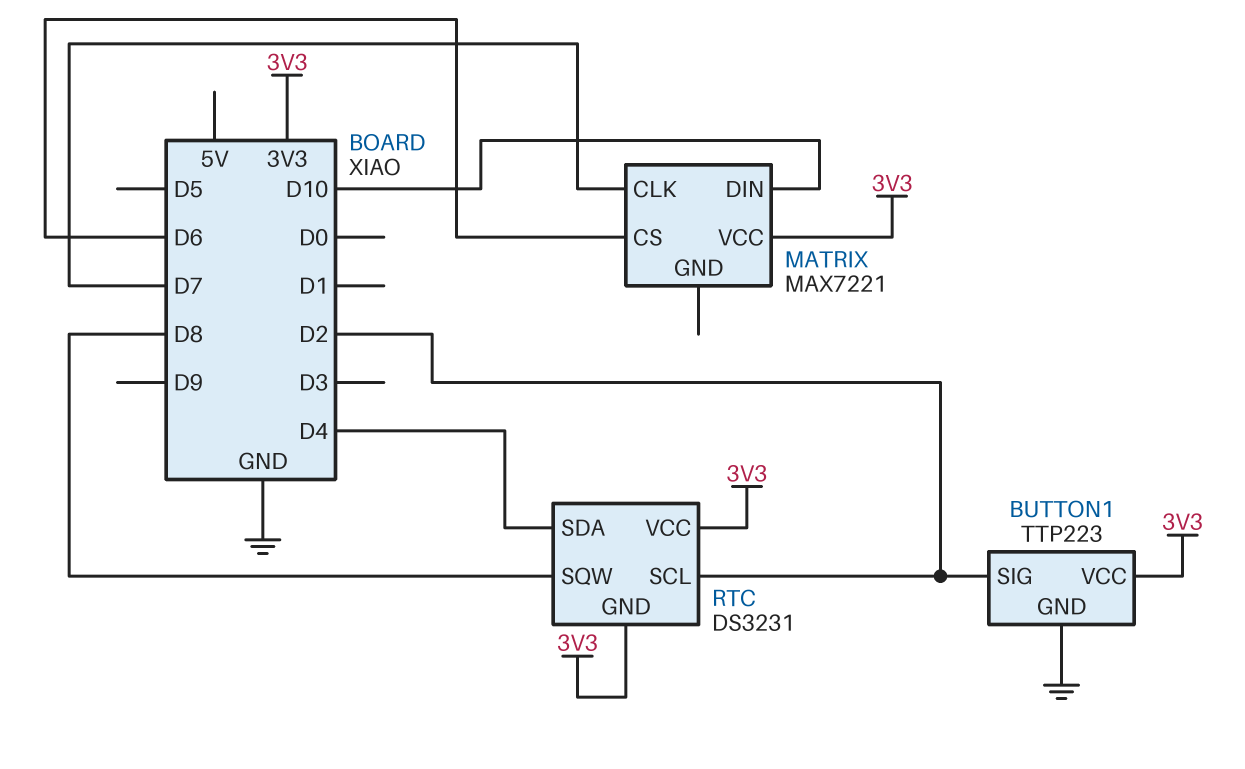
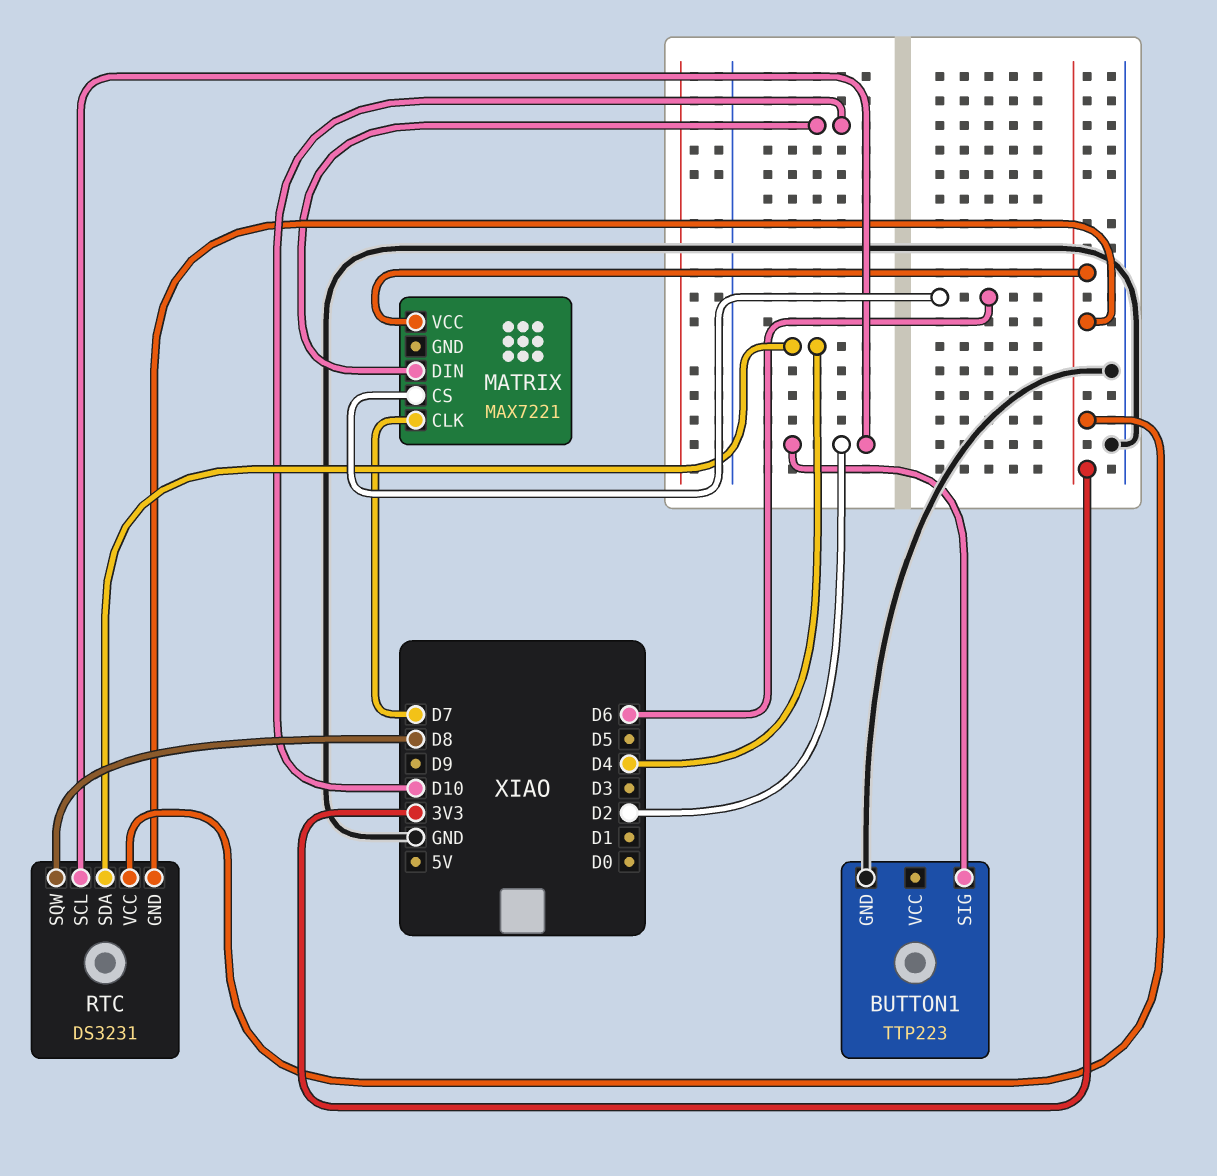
BUTTON1 pin VCC: 3V3 -> none

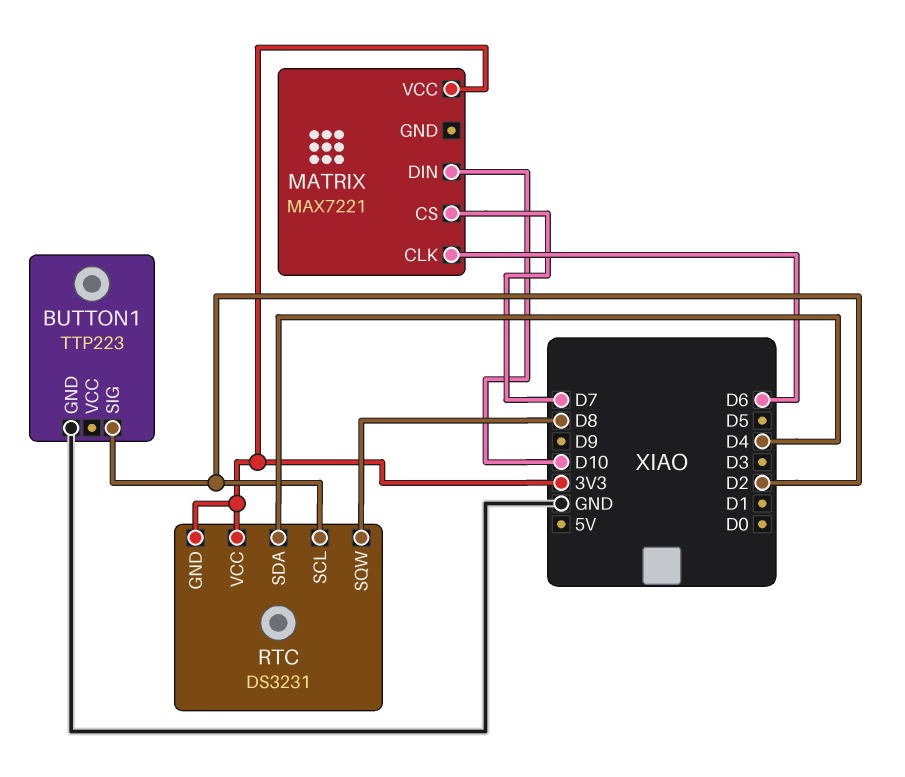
MATRIX pin CLK: D7 -> D6
MATRIX pin CS: D6 -> D7

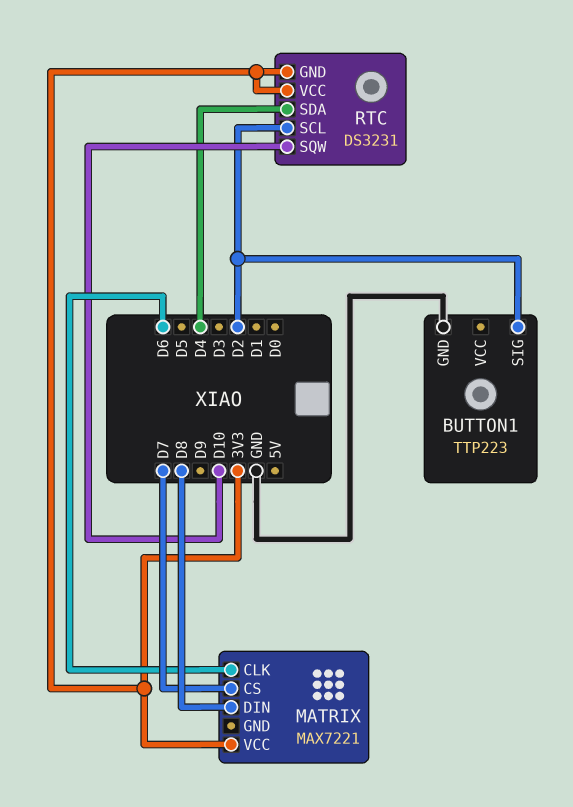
MATRIX pin DIN: D10 -> D8
RTC pin SQW: D8 -> D10

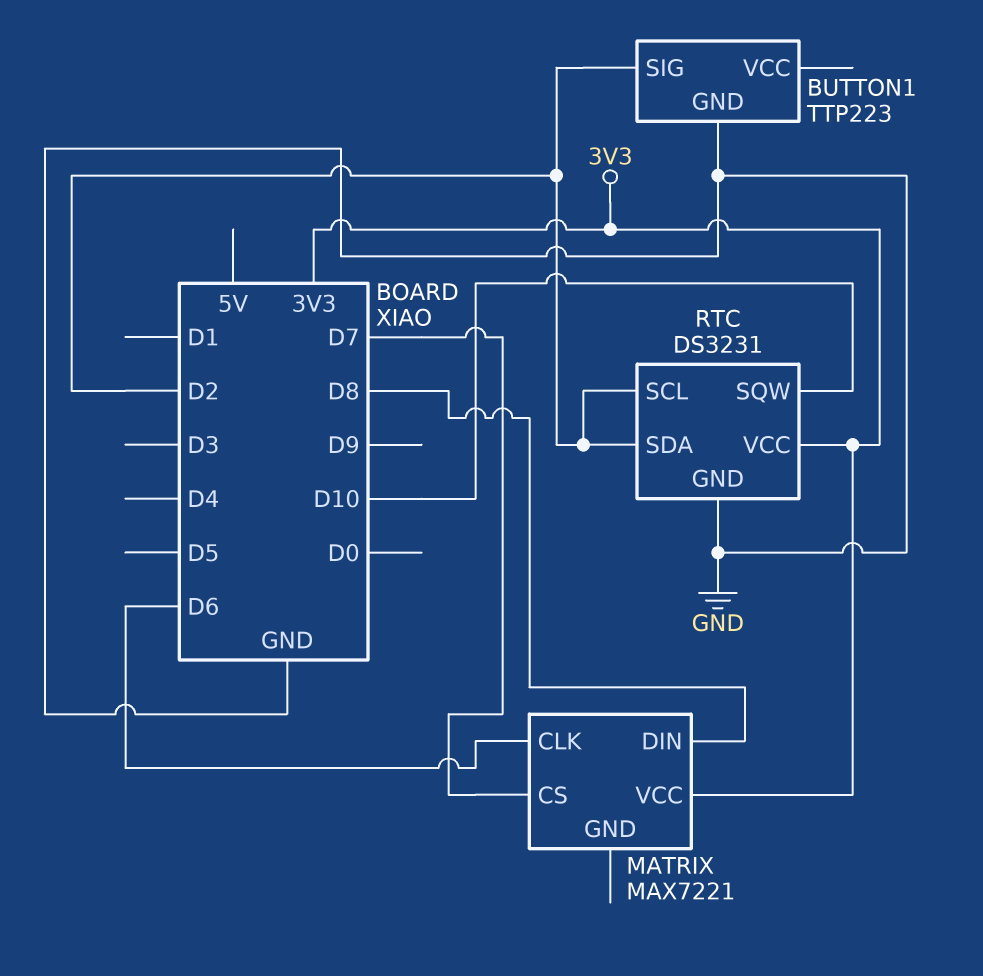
RTC pin GND: 3V3 -> GND
RTC pin SDA: D4 -> D2

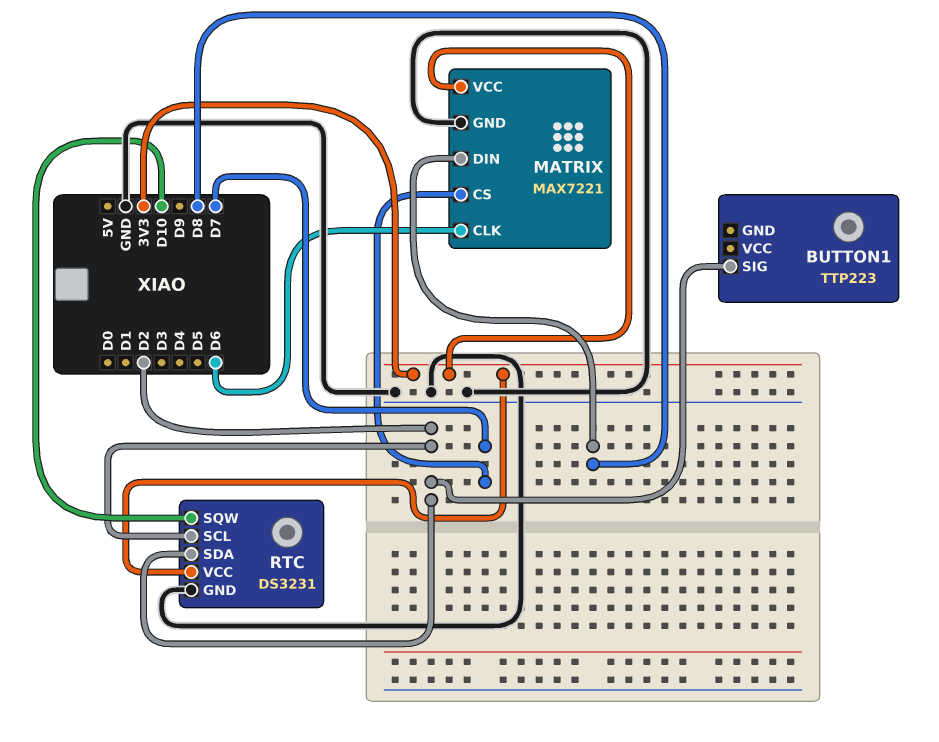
BUTTON1 pin GND: GND -> none
MATRIX pin GND: none -> GND

